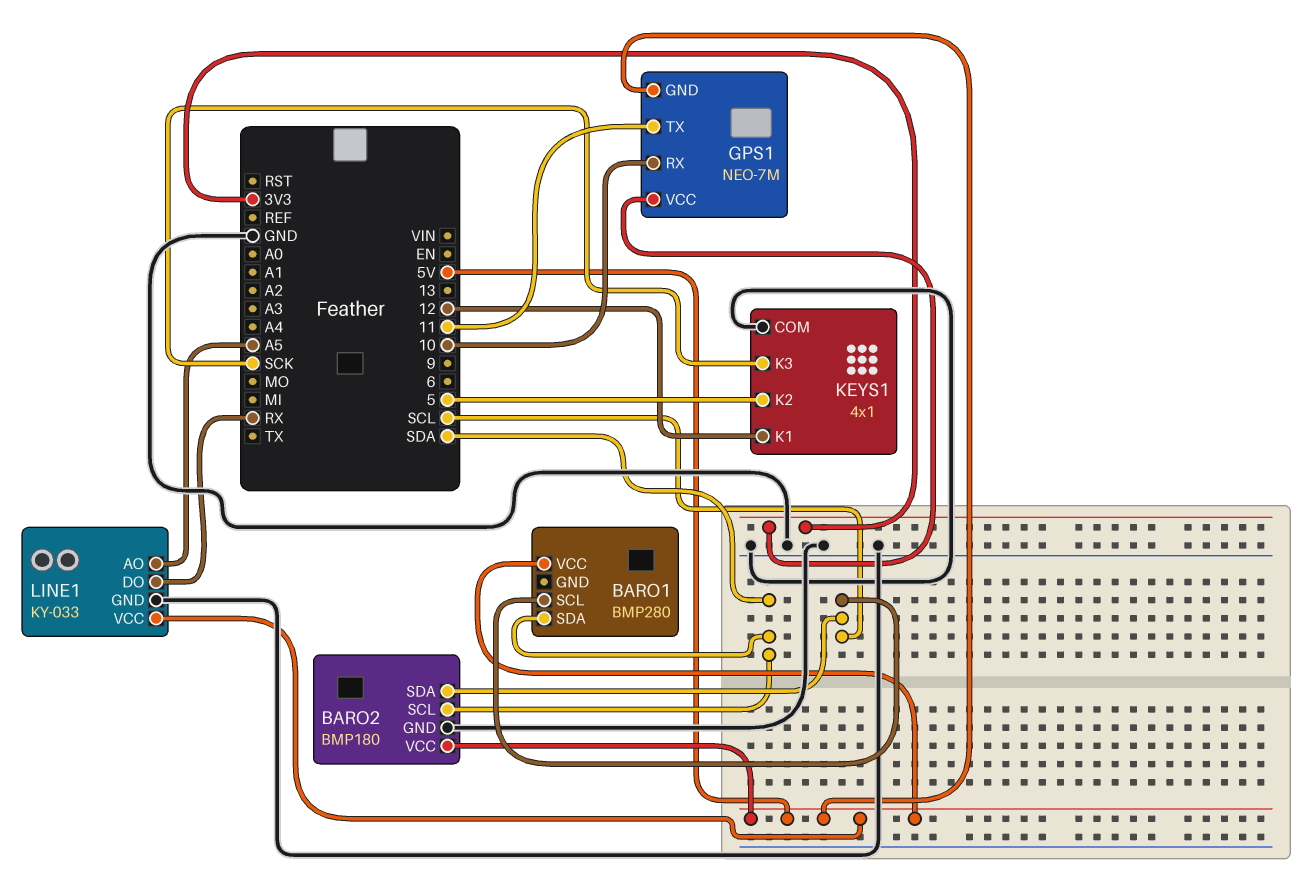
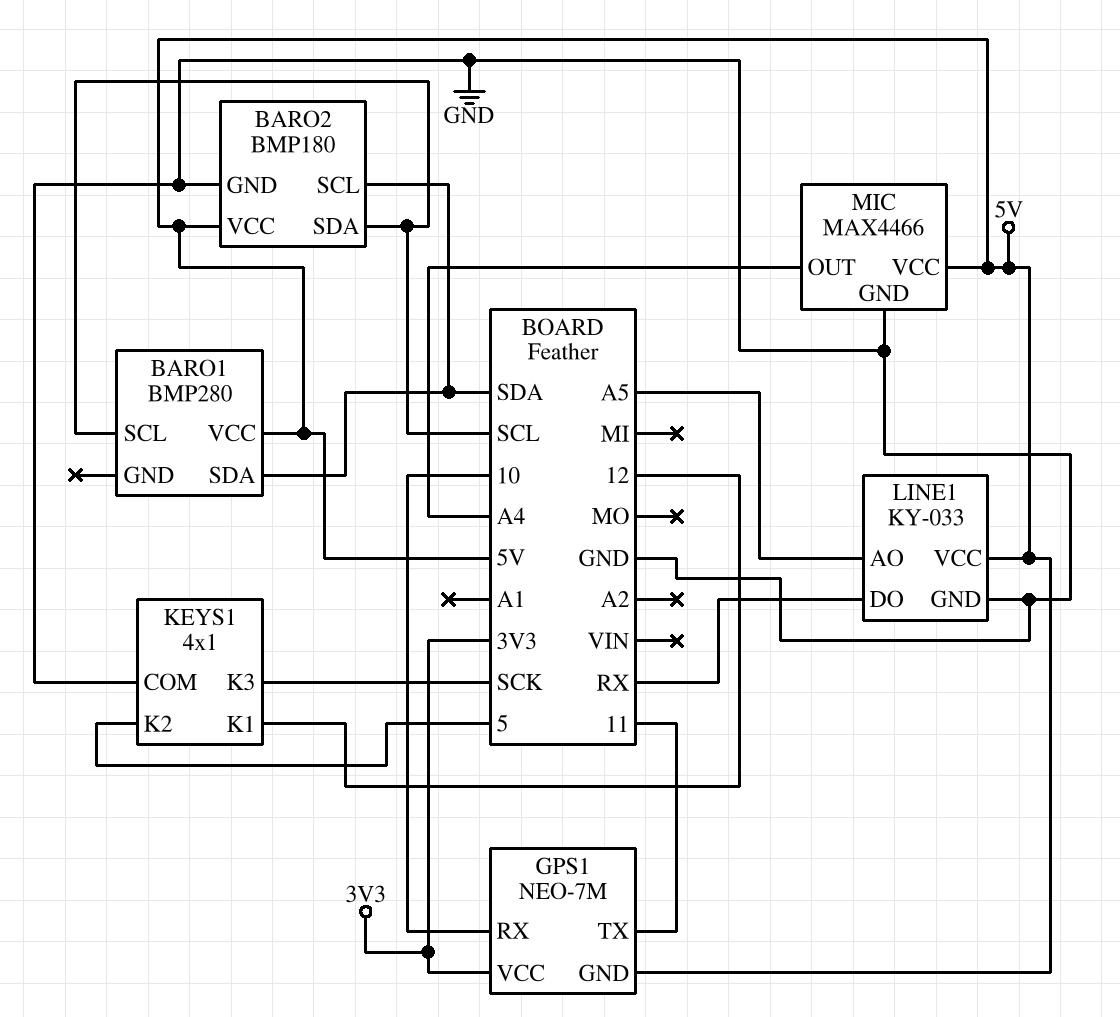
MIC: none -> MAX4466
MIC pin GND: none -> GND
MIC pin OUT: none -> A4
MIC pin VCC: none -> 5V

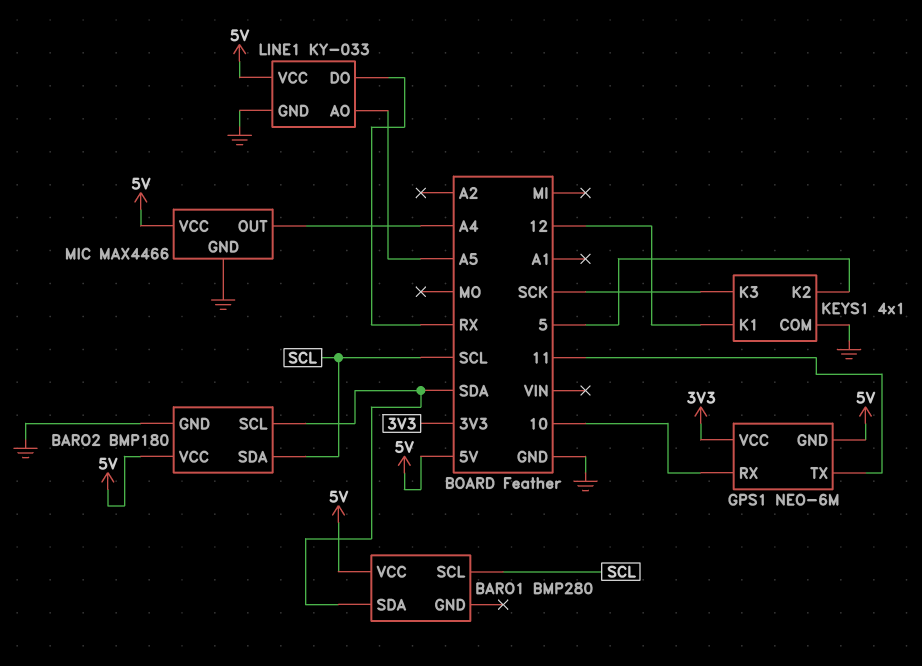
GPS1: NEO-7M -> NEO-6M

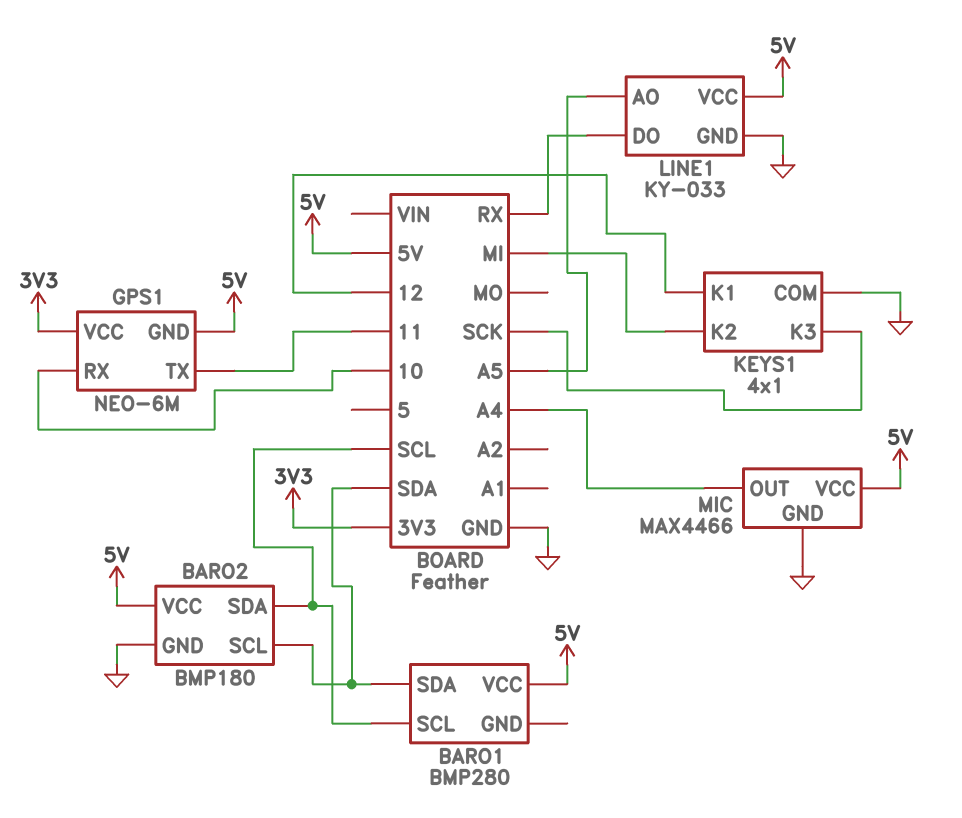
KEYS1 pin K2: 5 -> MI

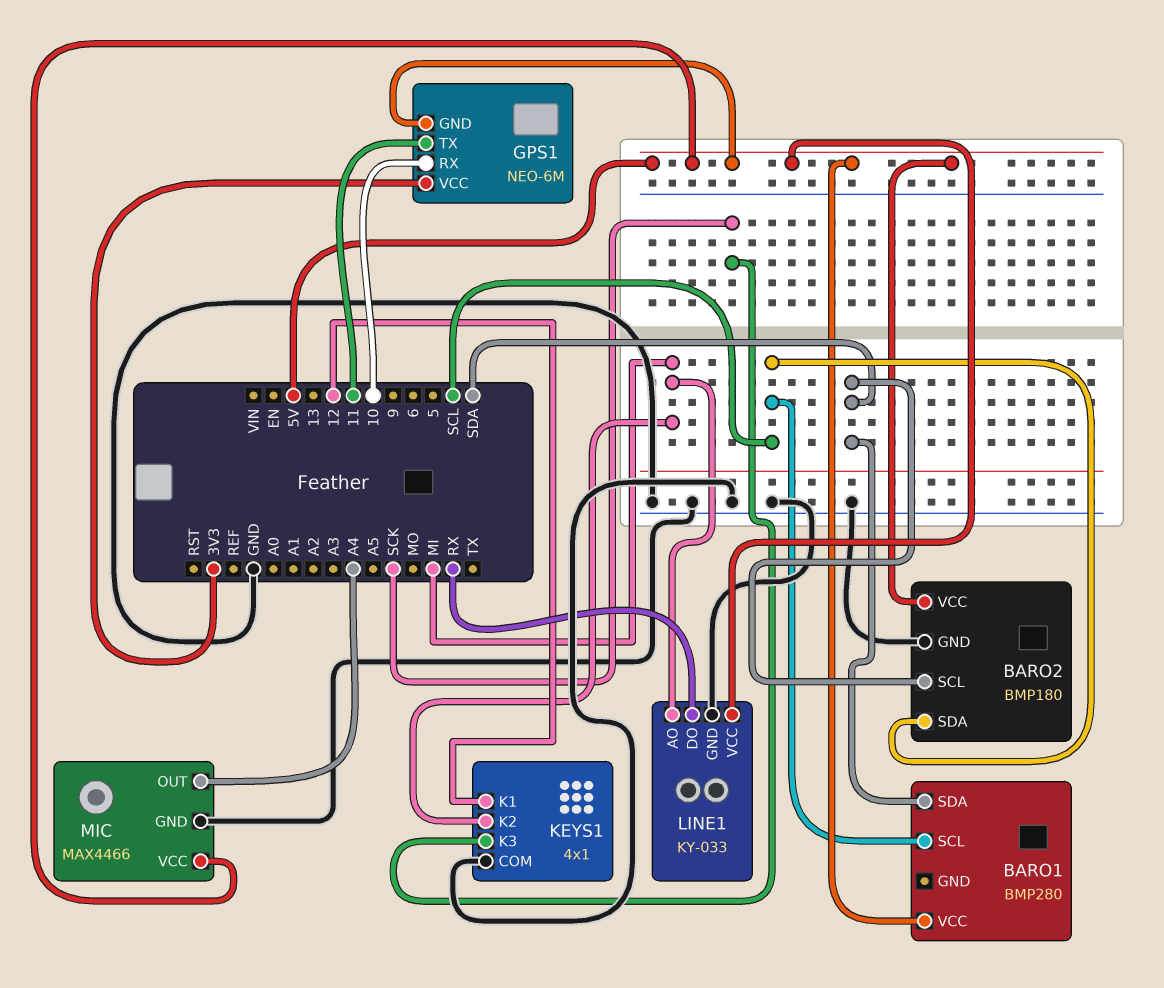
LINE1 pin AO: A5 -> MI

